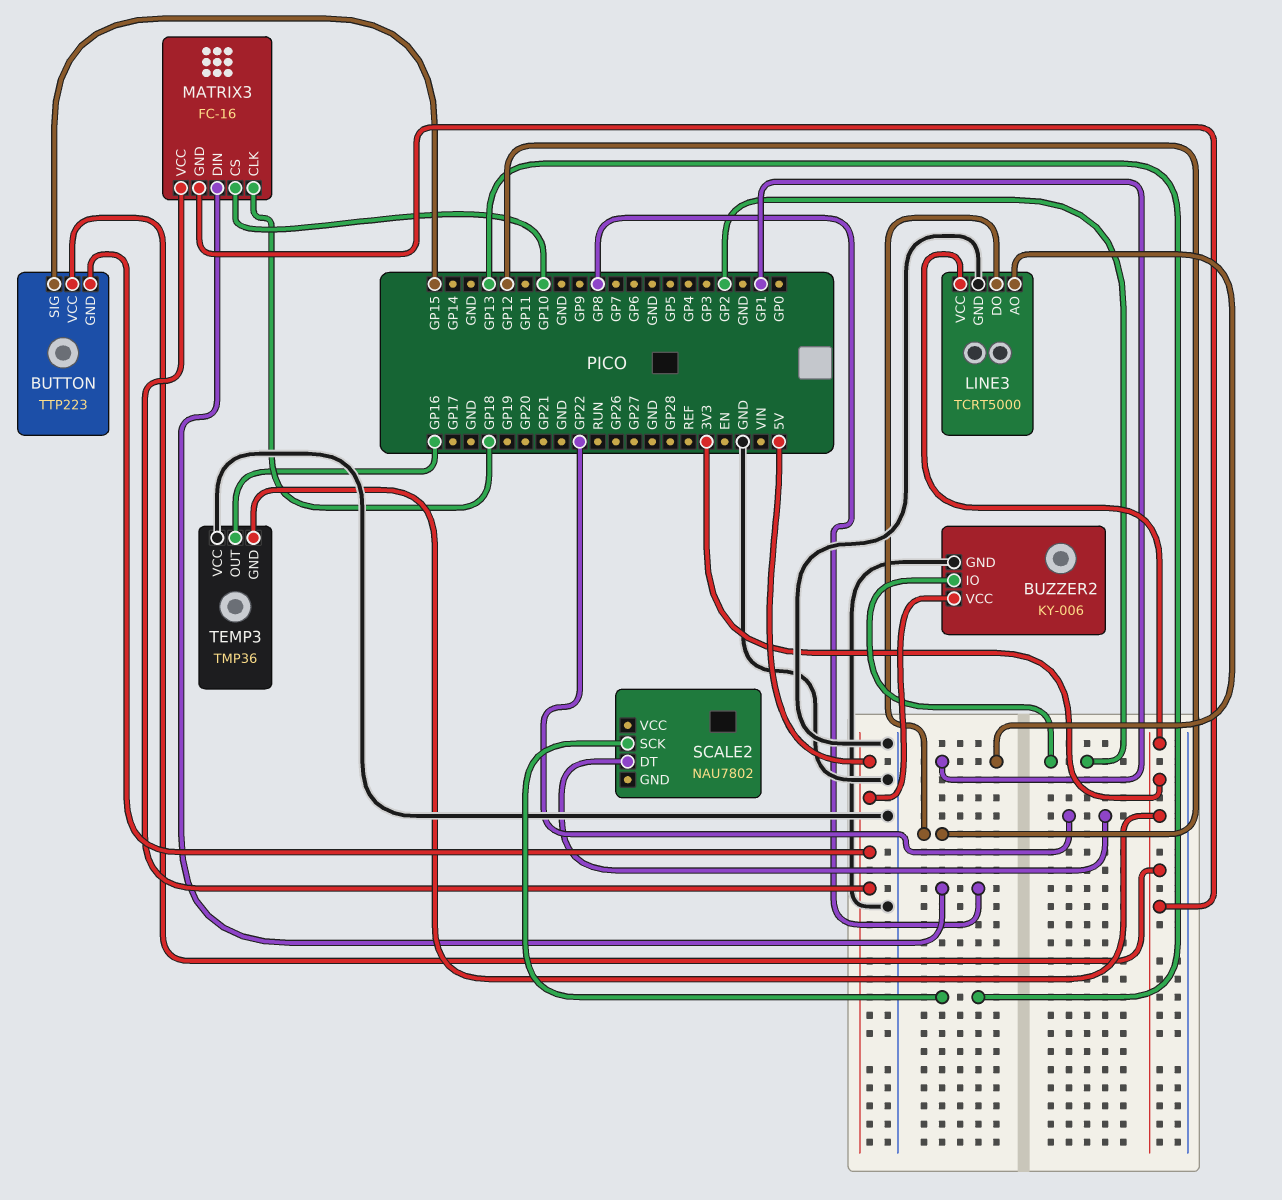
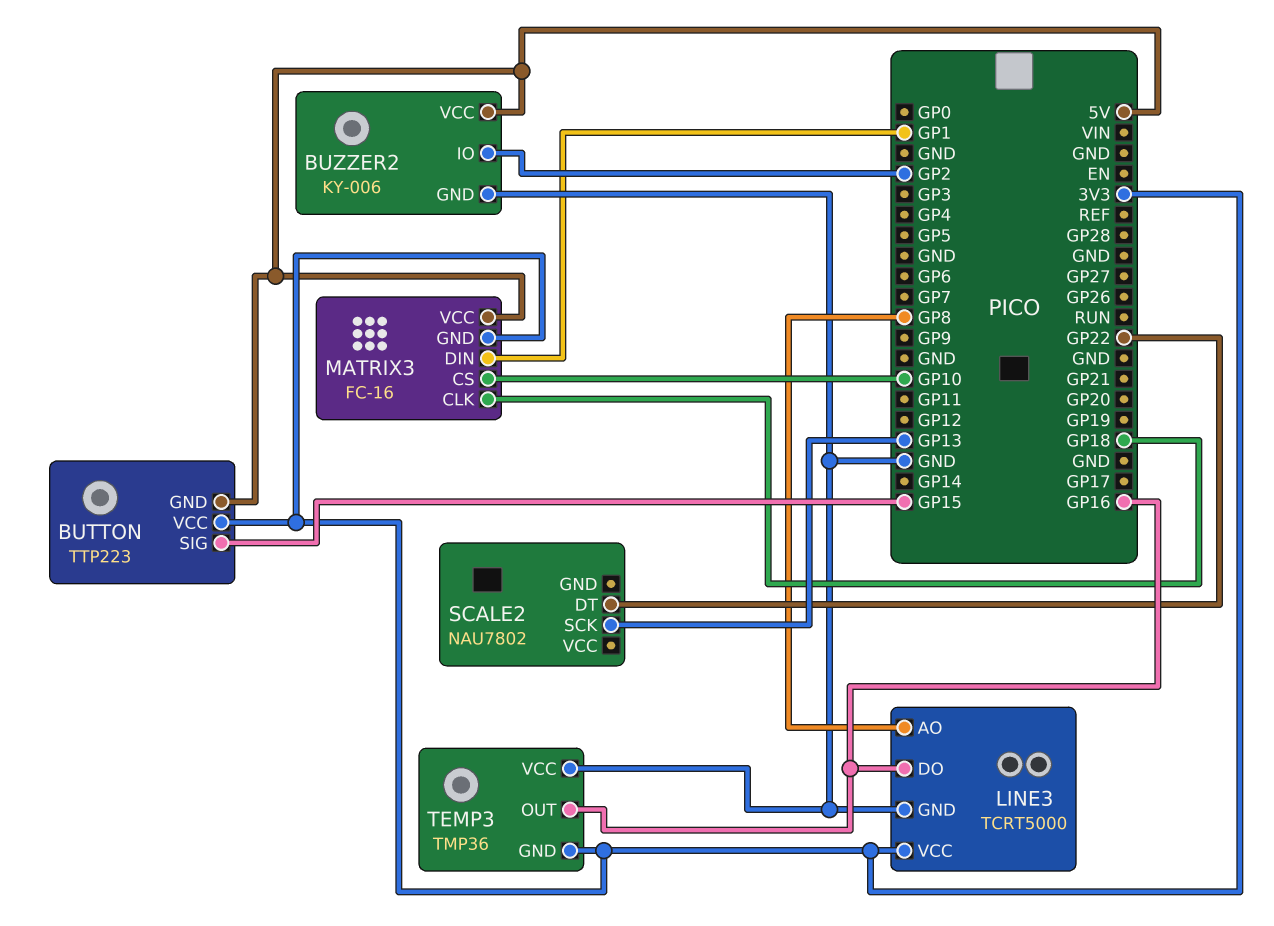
LINE3 pin AO: GP1 -> GP8
LINE3 pin DO: GP12 -> GP16
MATRIX3 pin DIN: GP8 -> GP1

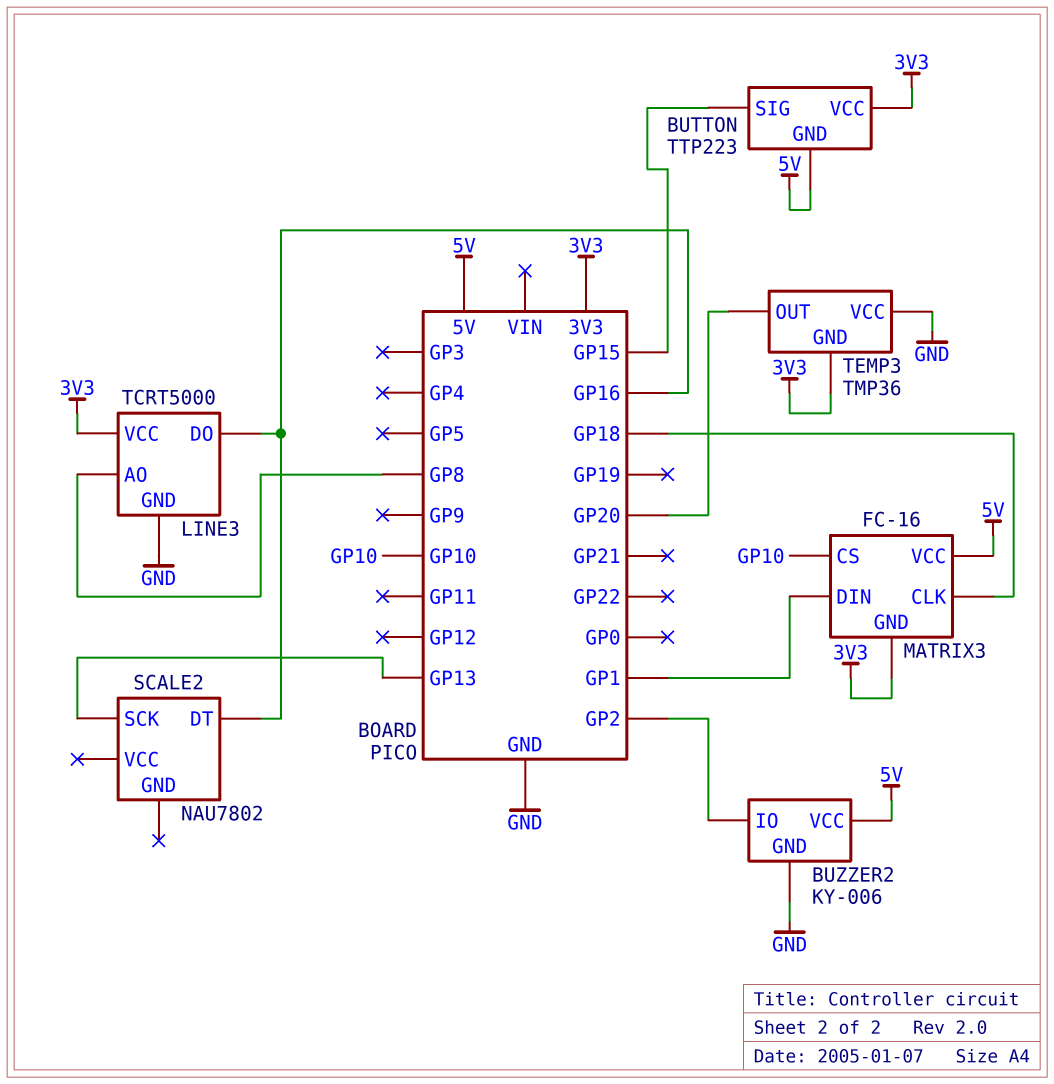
SCALE2 pin DT: GP22 -> GP16
TEMP3 pin OUT: GP16 -> GP20

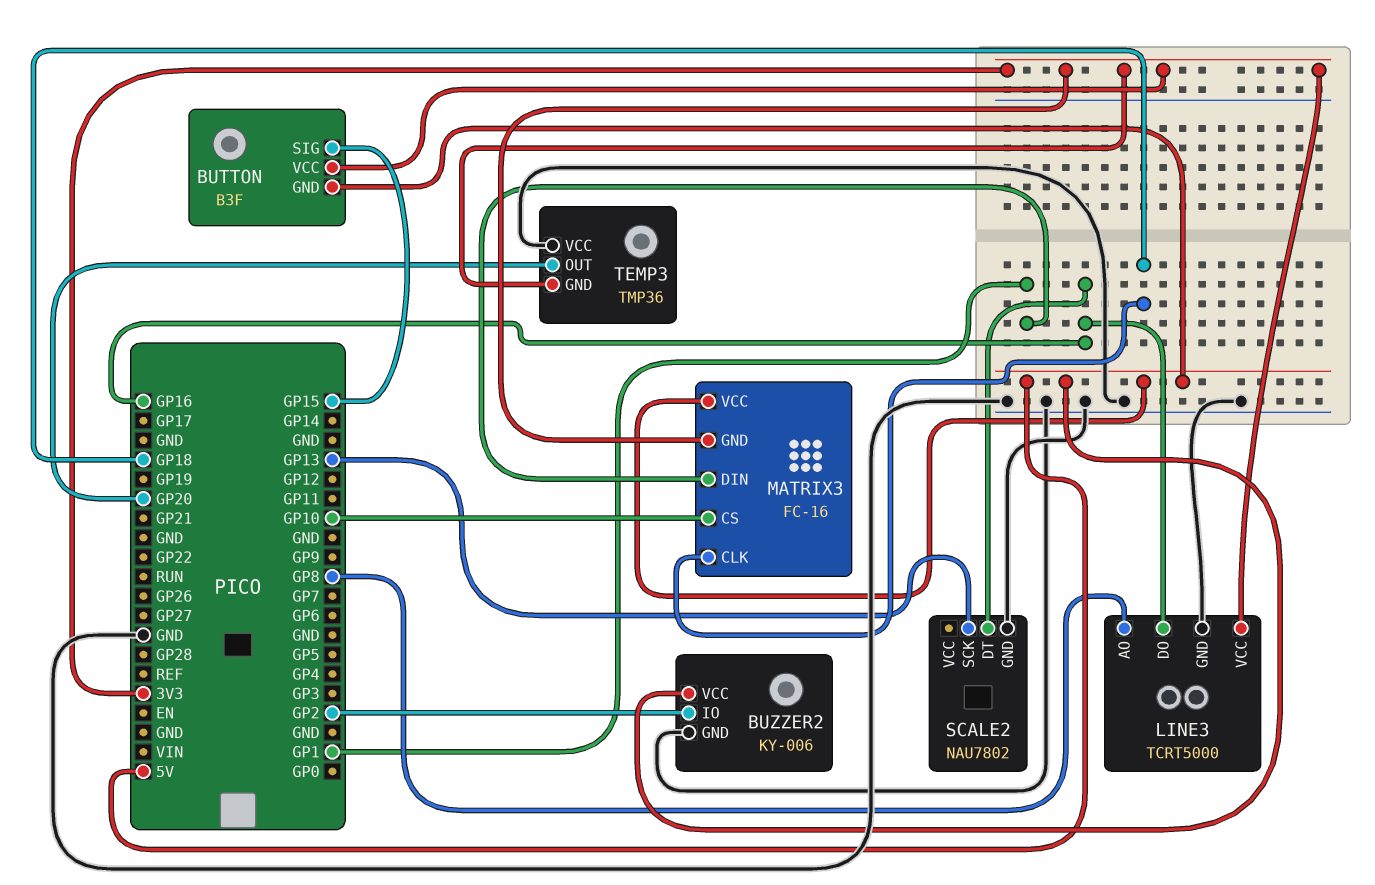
BUTTON: TTP223 -> B3F
SCALE2 pin GND: none -> GND

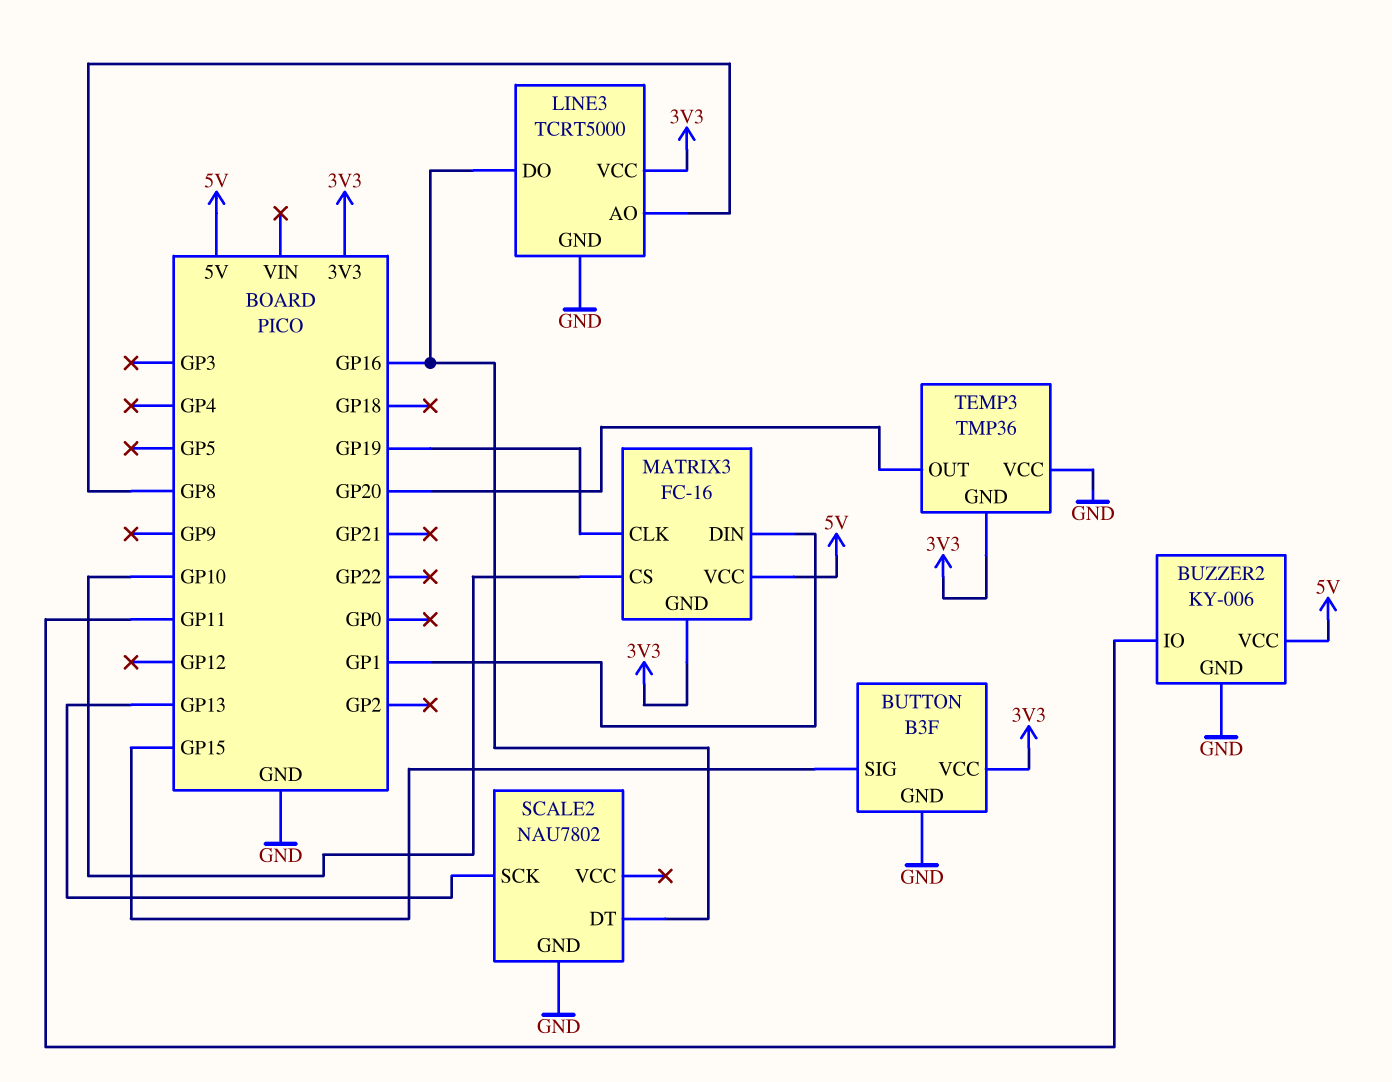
BUTTON pin GND: 5V -> GND
BUZZER2 pin IO: GP2 -> GP11
MATRIX3 pin CLK: GP18 -> GP19

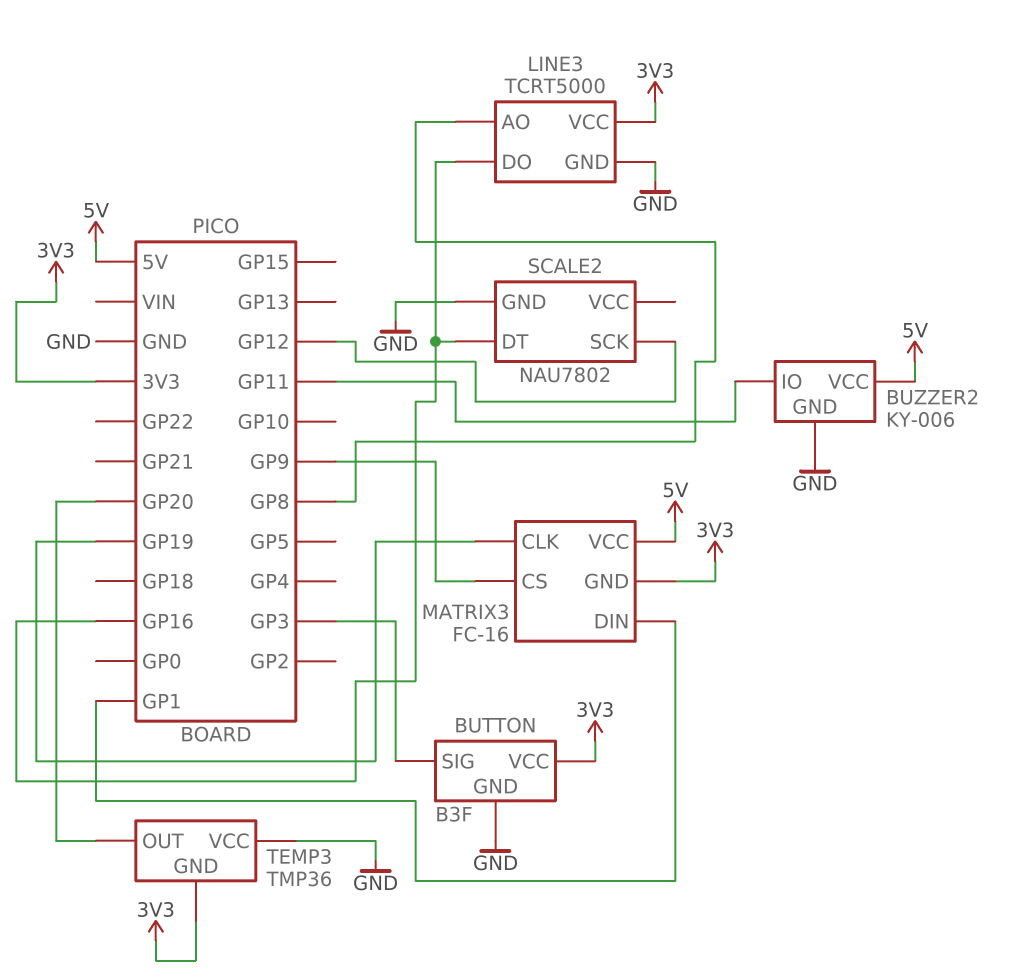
BUTTON pin SIG: GP15 -> GP3
MATRIX3 pin CS: GP10 -> GP9
SCALE2 pin SCK: GP13 -> GP12

